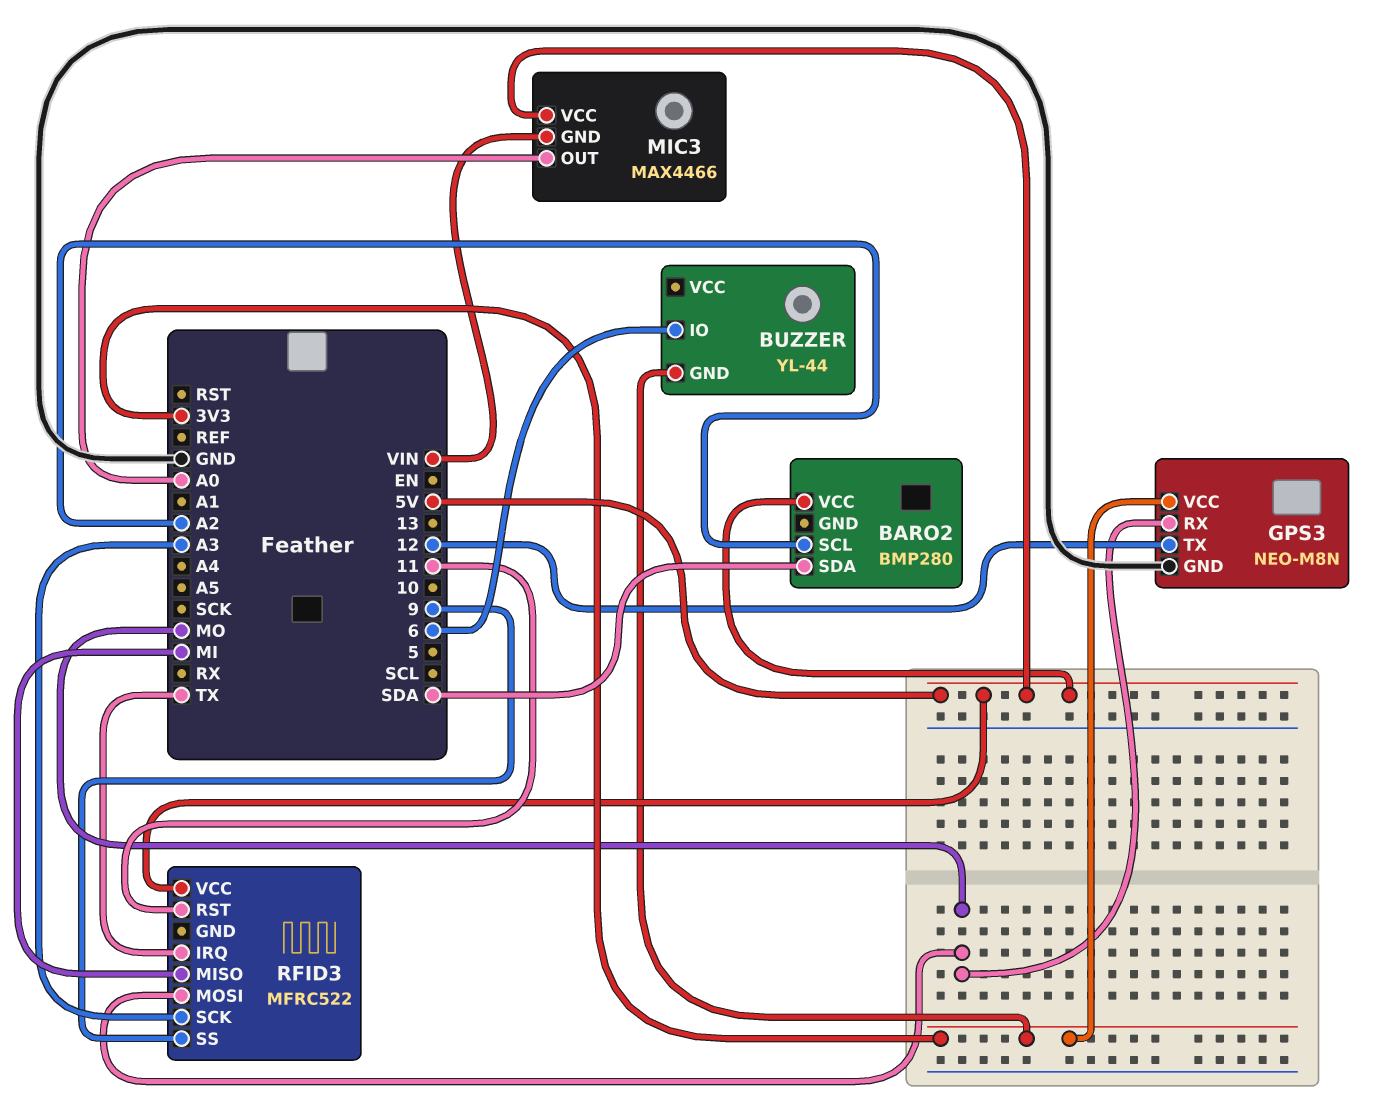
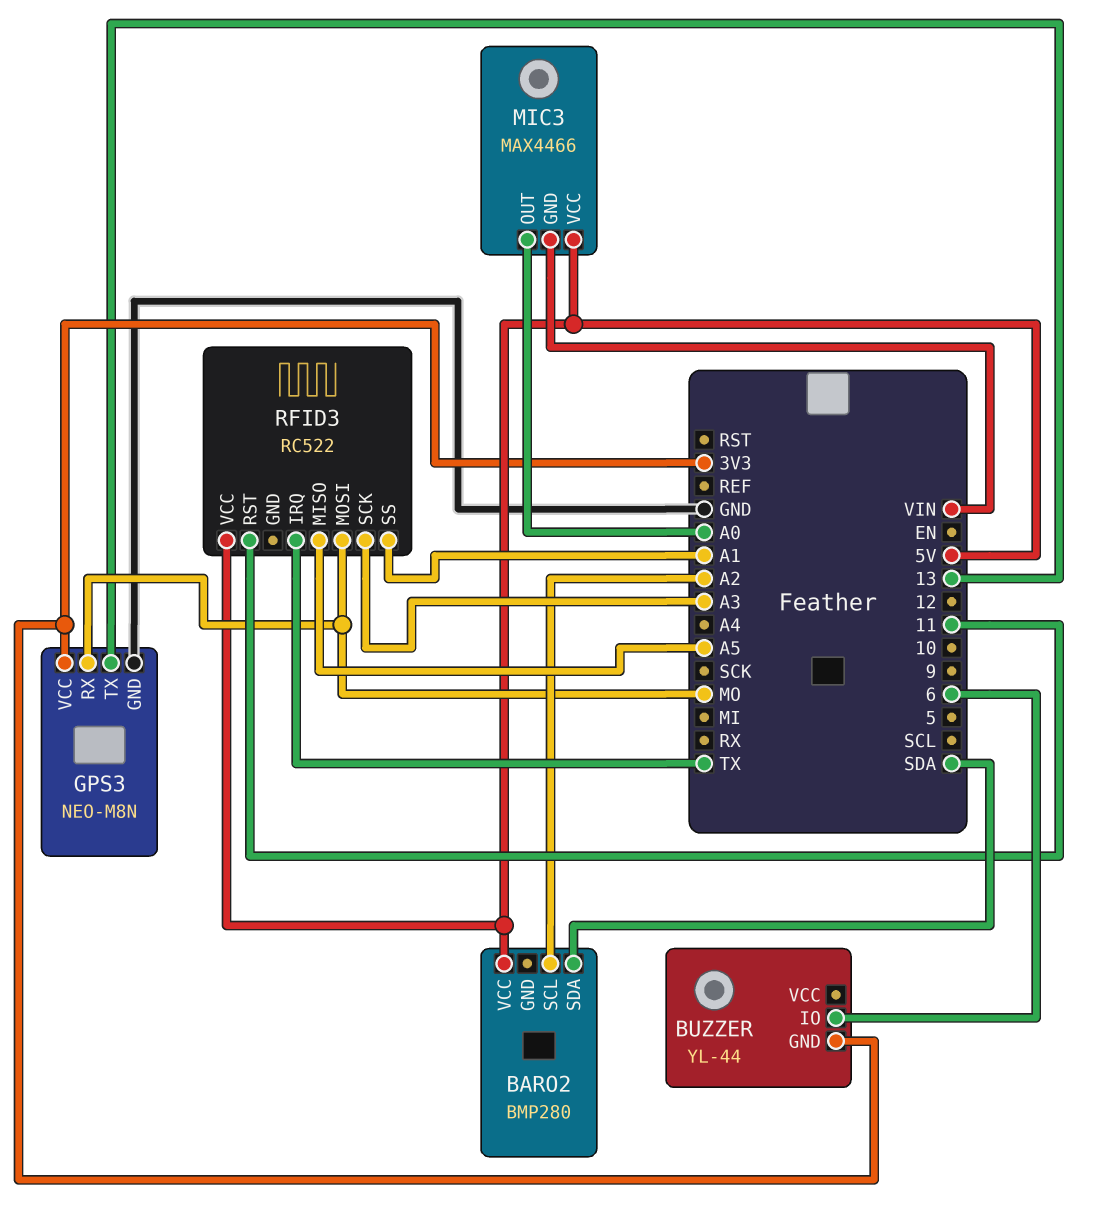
GPS3 pin TX: 12 -> 13
RFID3: MFRC522 -> RC522
RFID3 pin MISO: MI -> A5
RFID3 pin SS: 9 -> A1

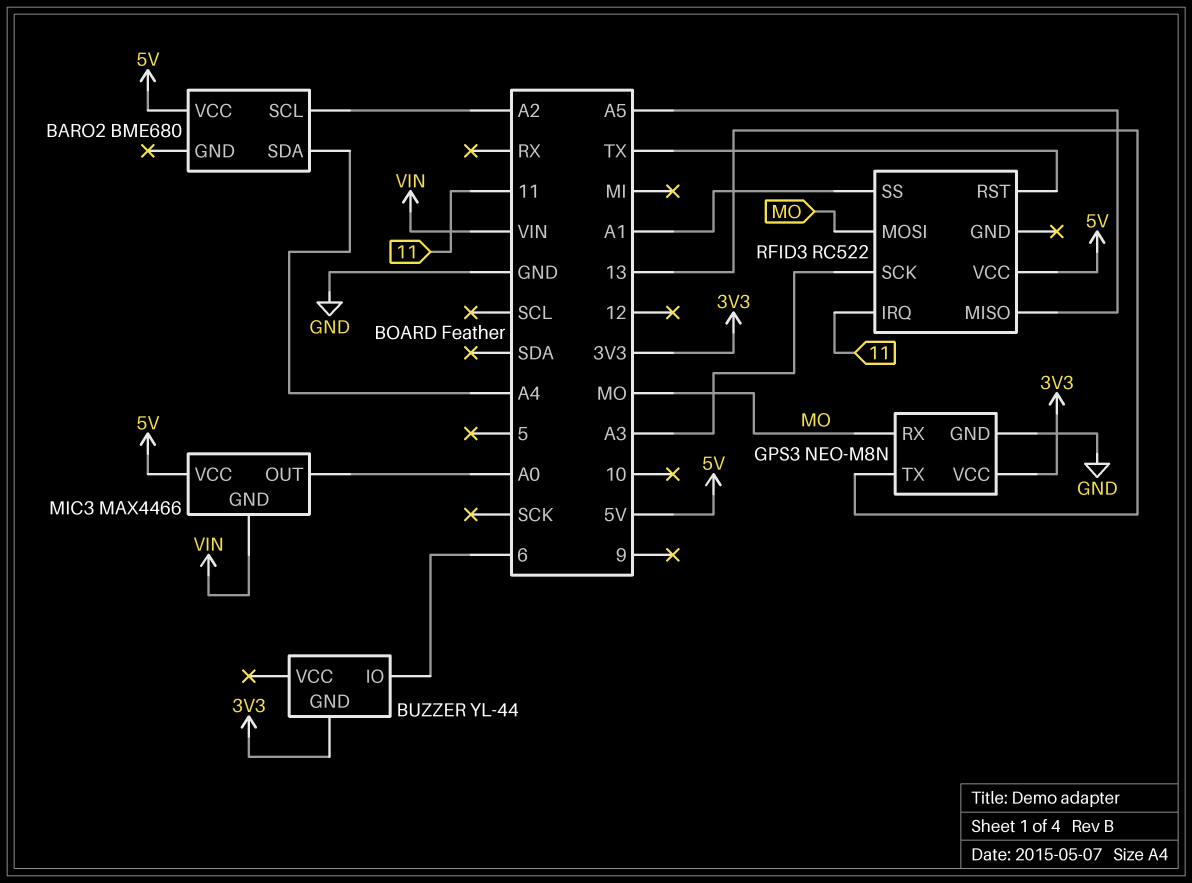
BARO2: BMP280 -> BME680
BARO2 pin SDA: SDA -> A4
RFID3 pin IRQ: TX -> 11
RFID3 pin RST: 11 -> TX

